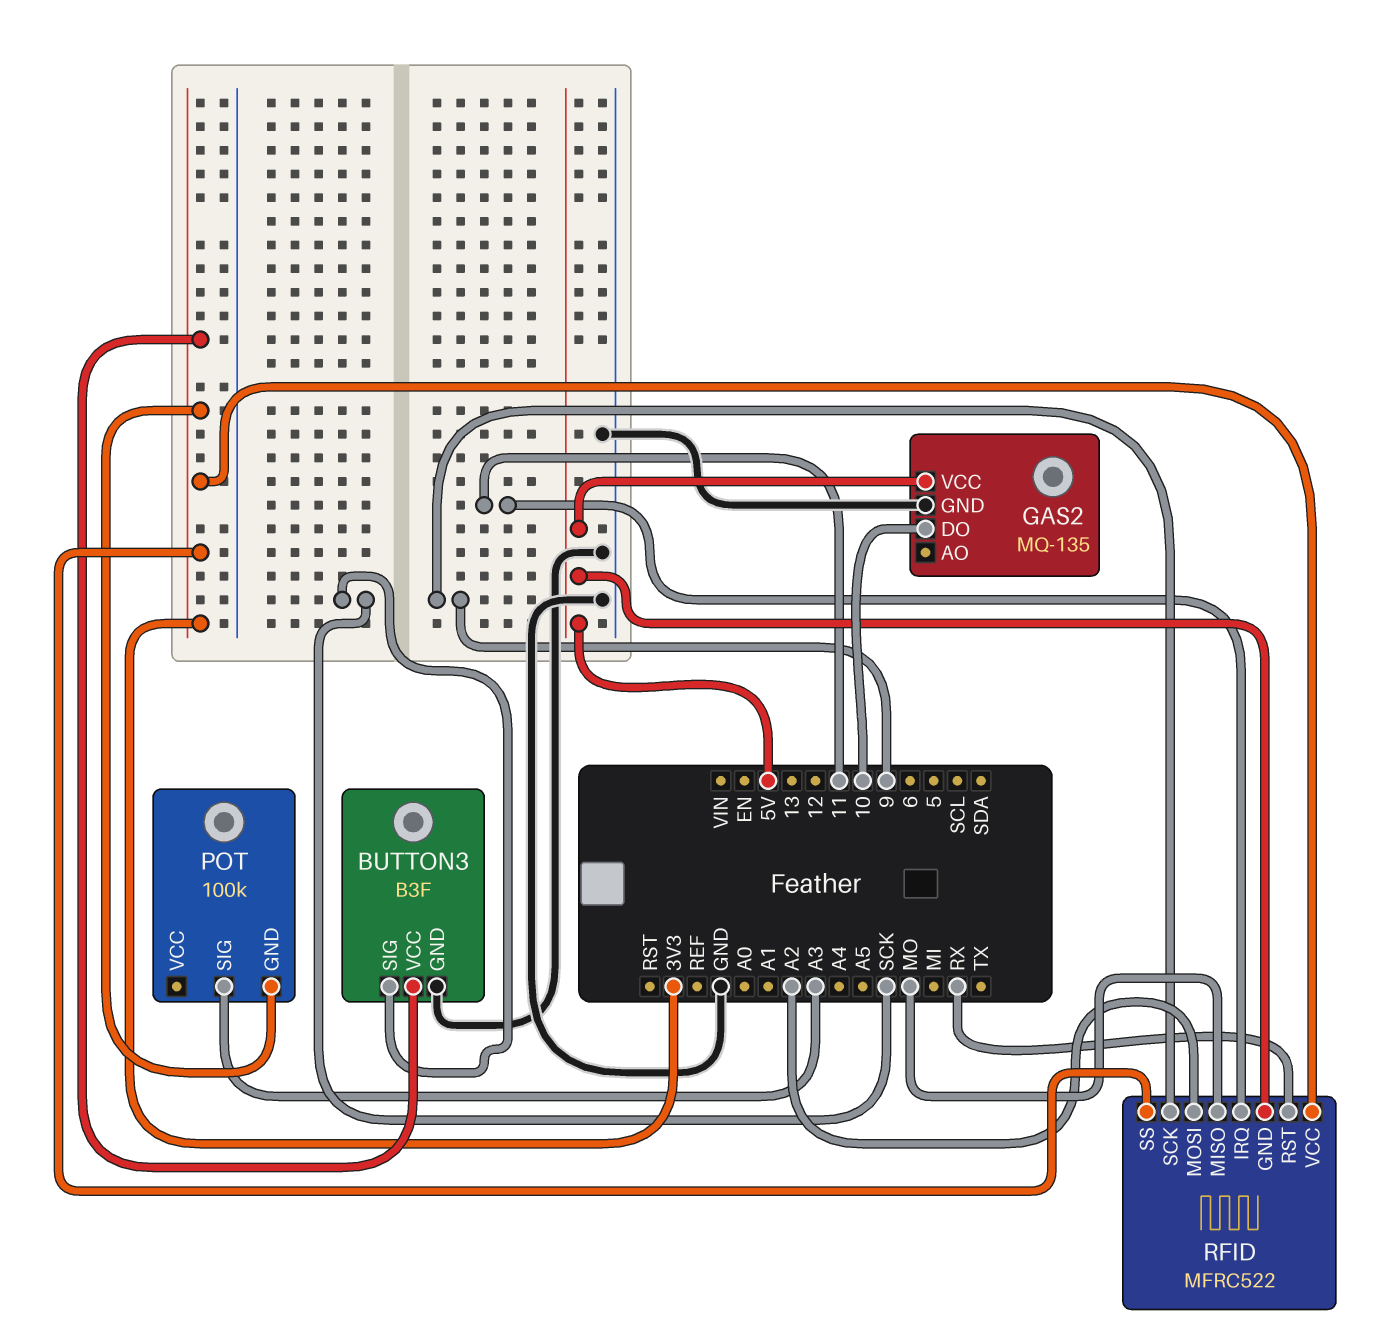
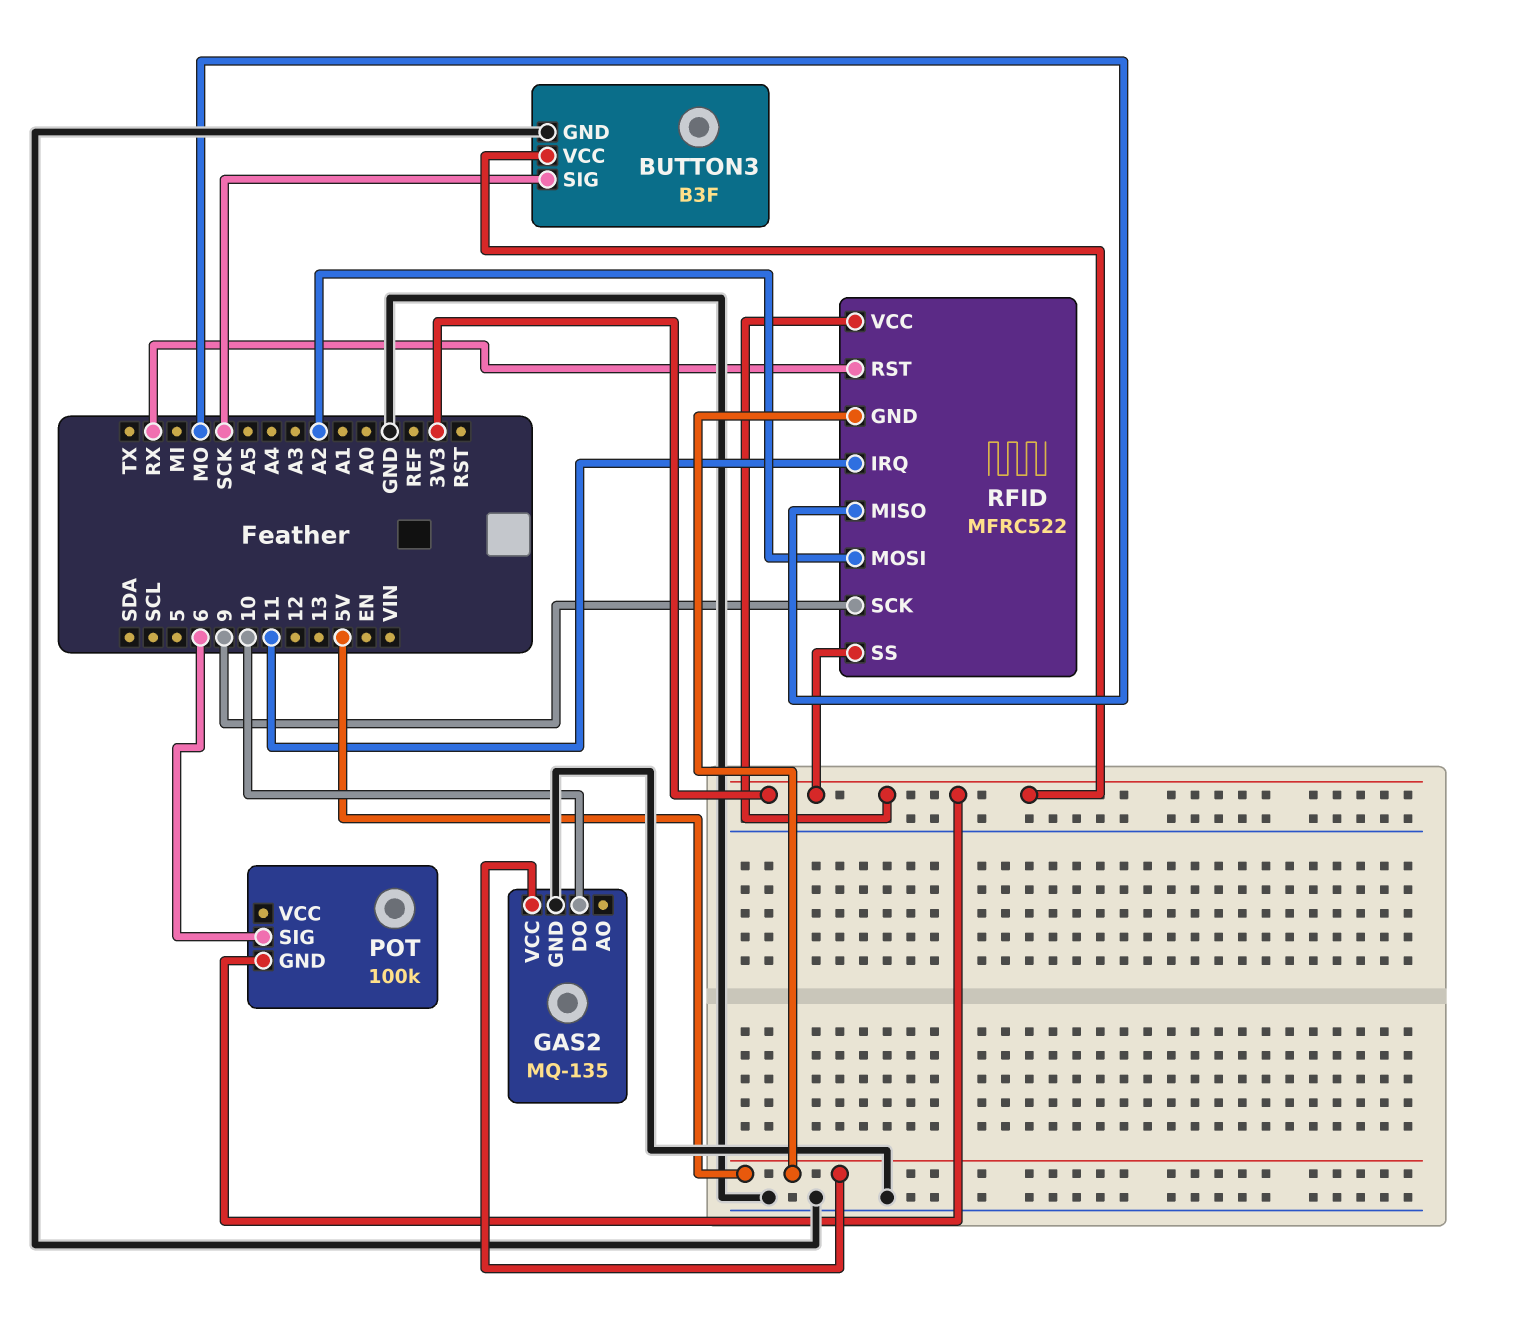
POT pin SIG: A3 -> 6

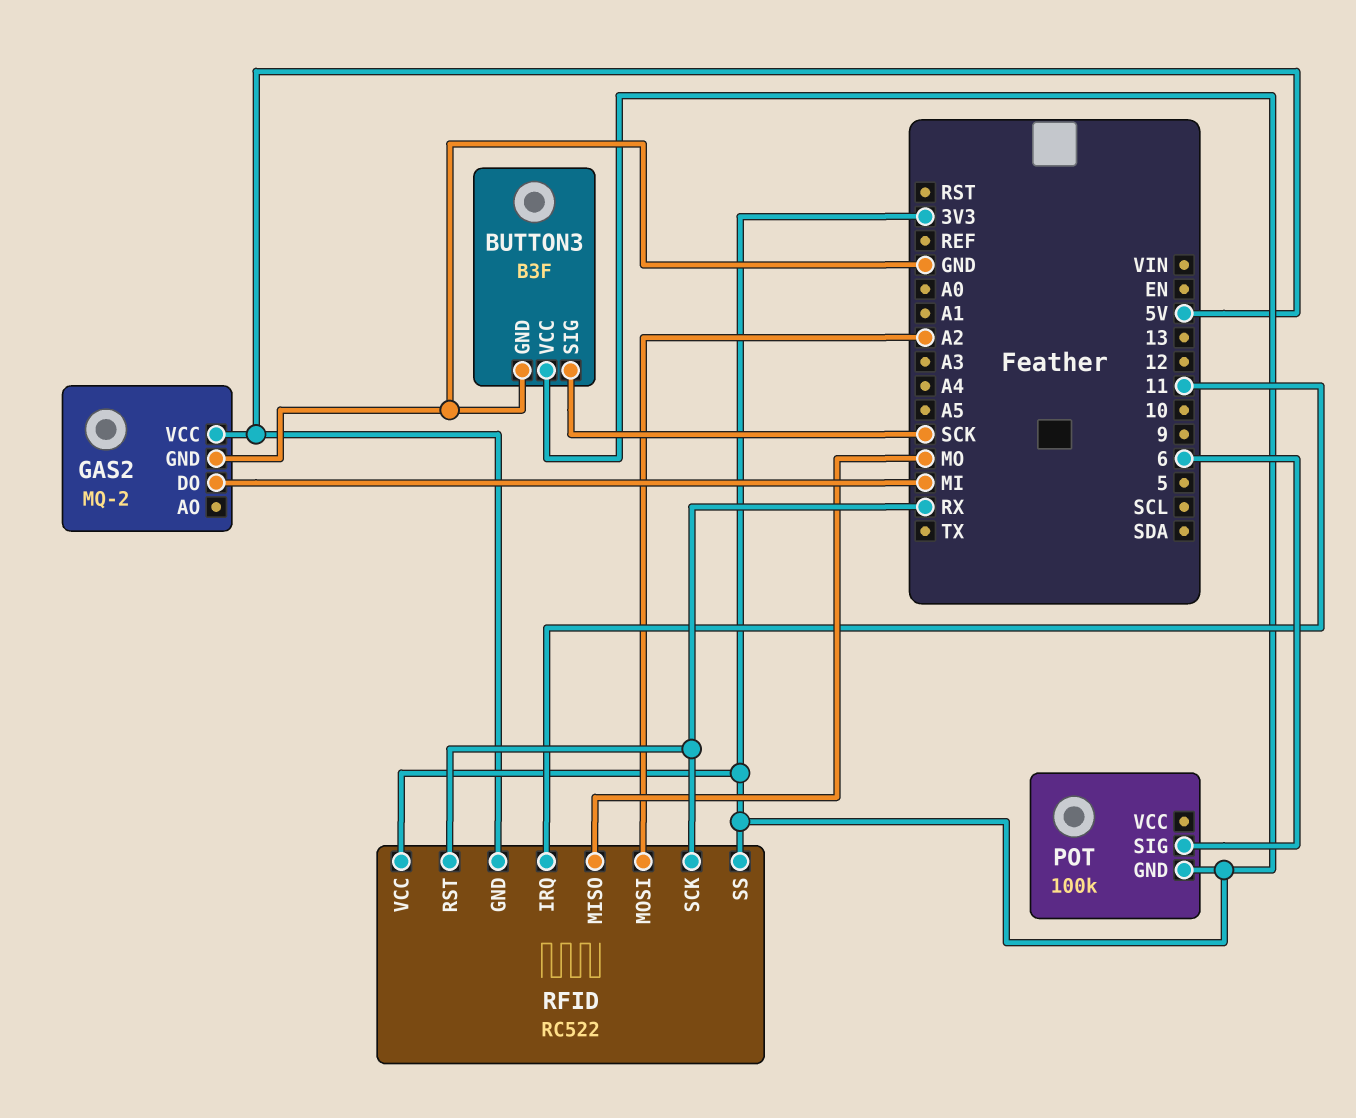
GAS2: MQ-135 -> MQ-2
GAS2 pin DO: 10 -> MI
RFID: MFRC522 -> RC522
RFID pin SCK: 9 -> RX

